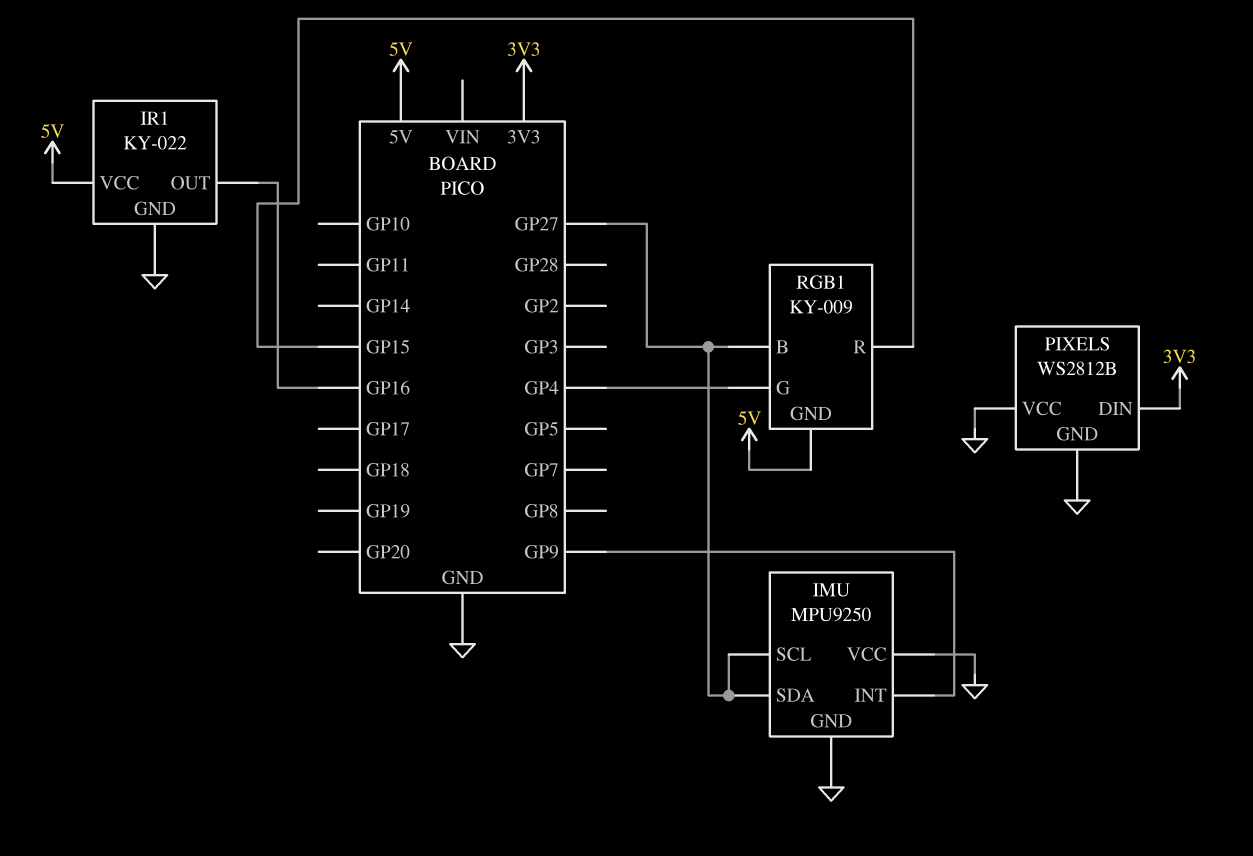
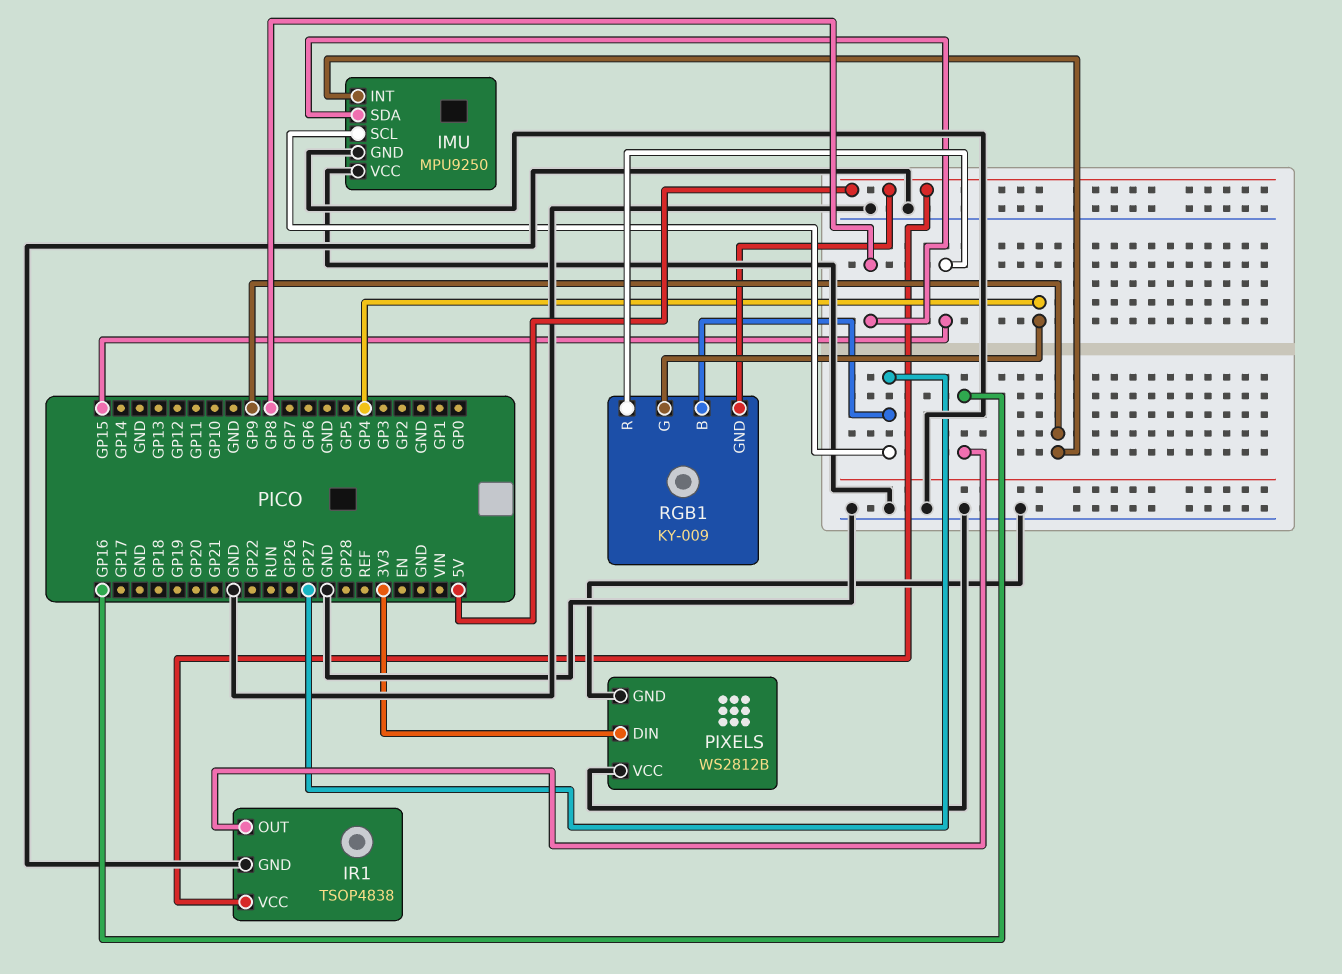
IMU pin SDA: GP27 -> GP8
IR1: KY-022 -> TSOP4838

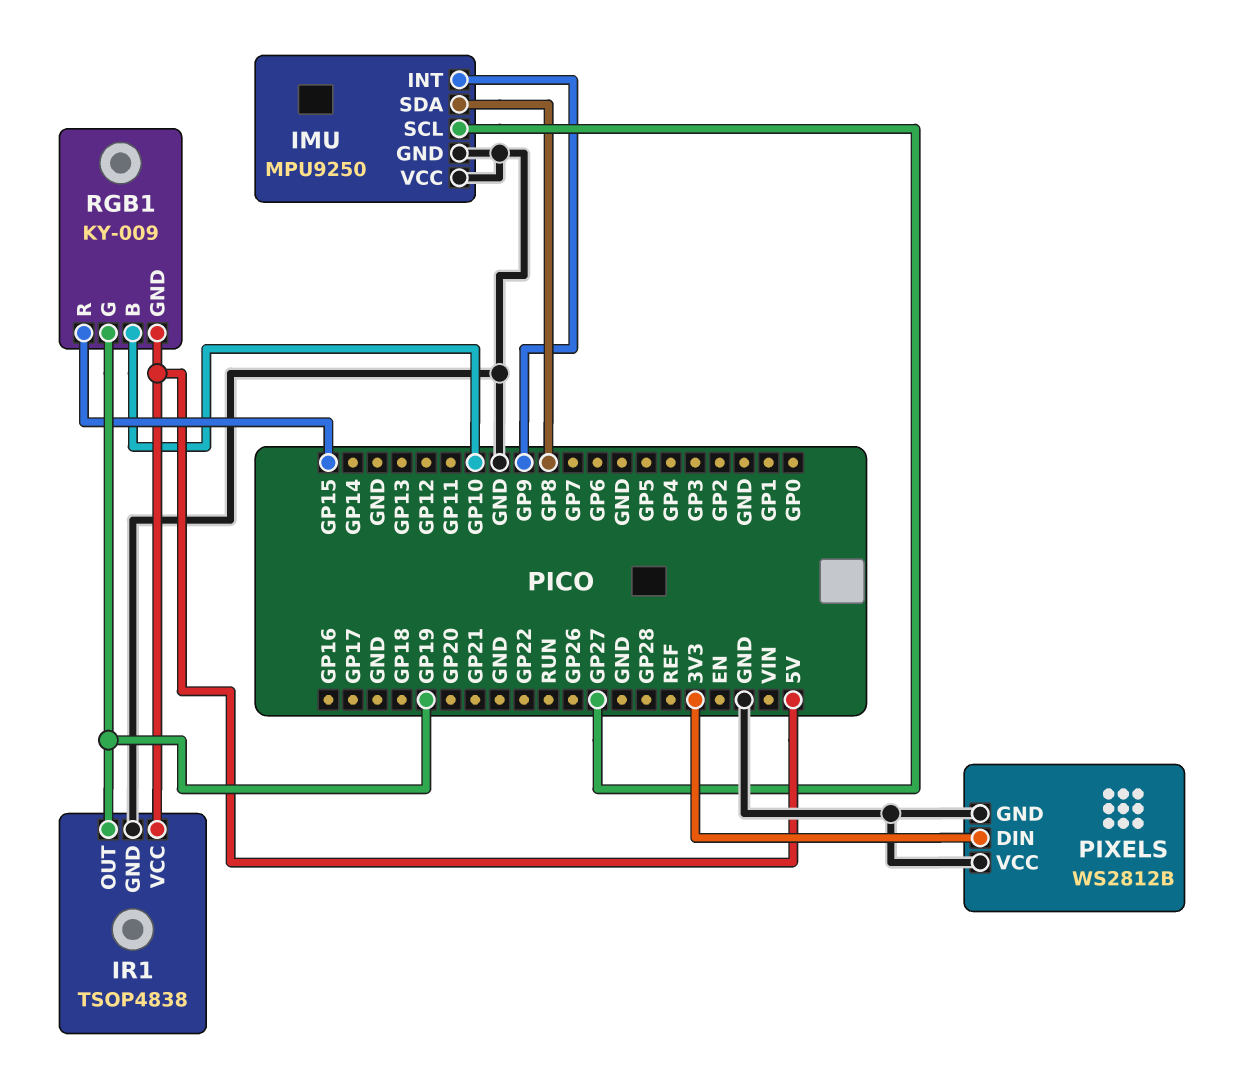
IR1 pin OUT: GP16 -> GP19
RGB1 pin B: GP27 -> GP10
RGB1 pin G: GP4 -> GP19

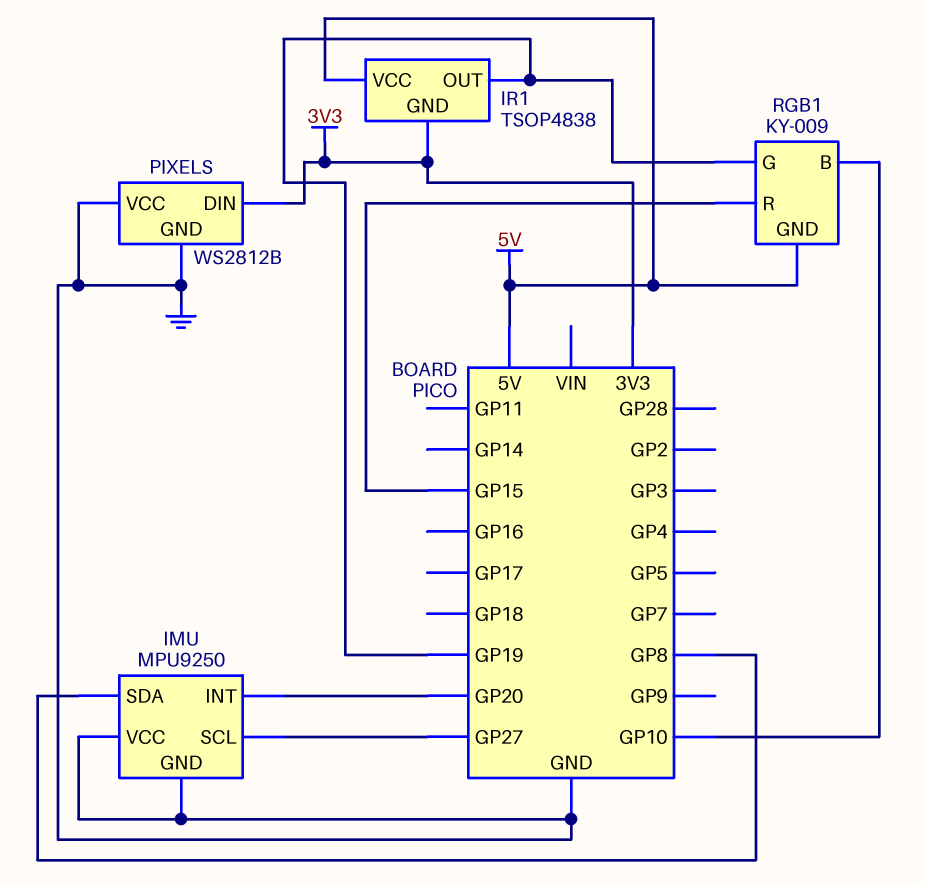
IMU pin INT: GP9 -> GP20
IR1 pin GND: GND -> 3V3

